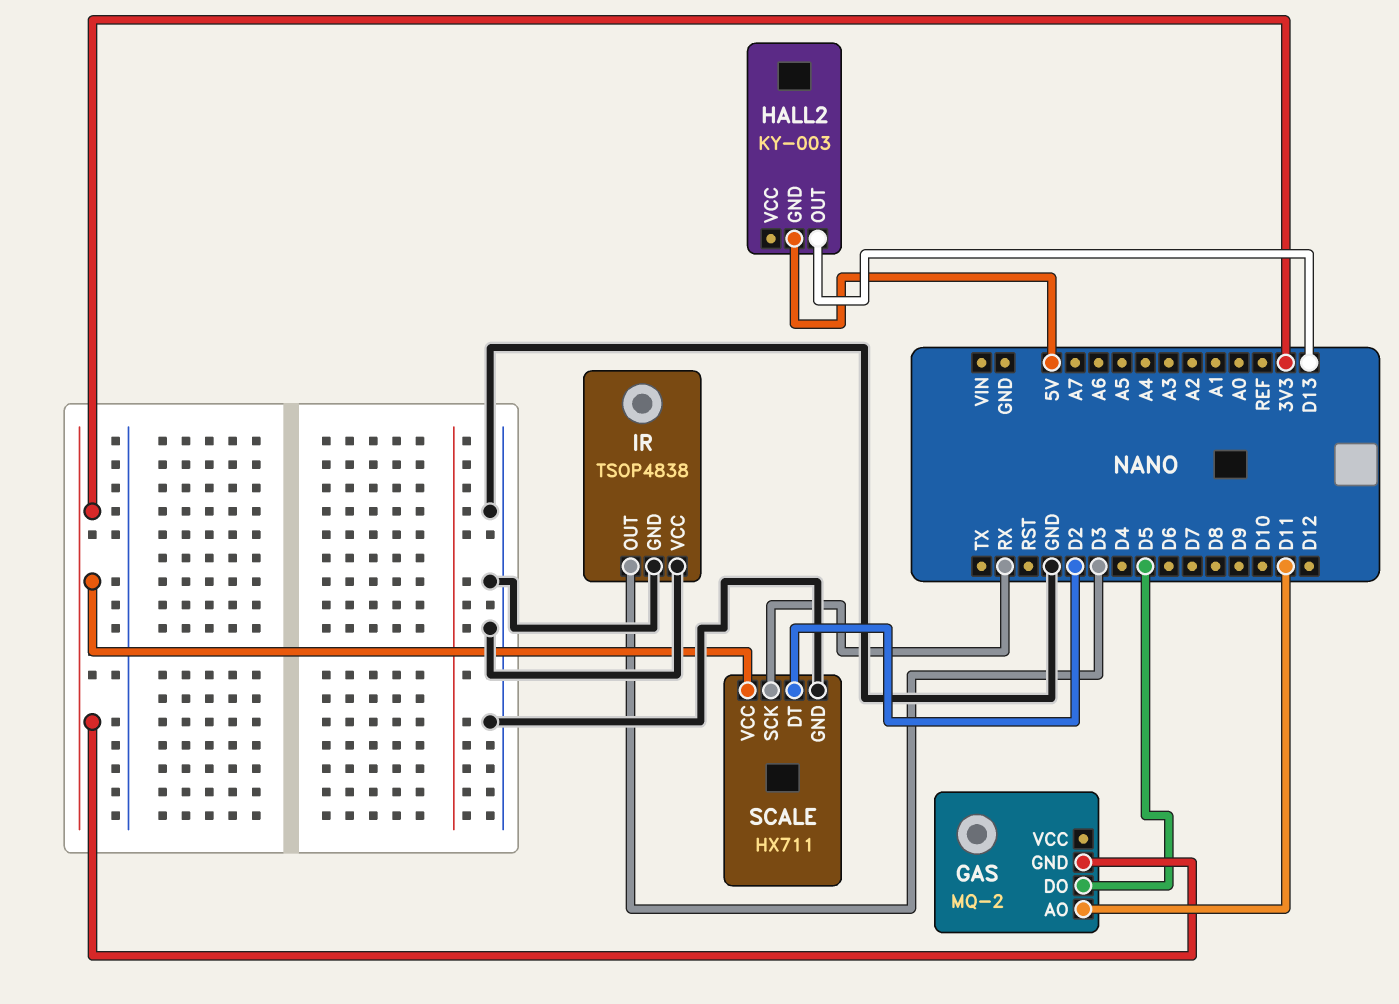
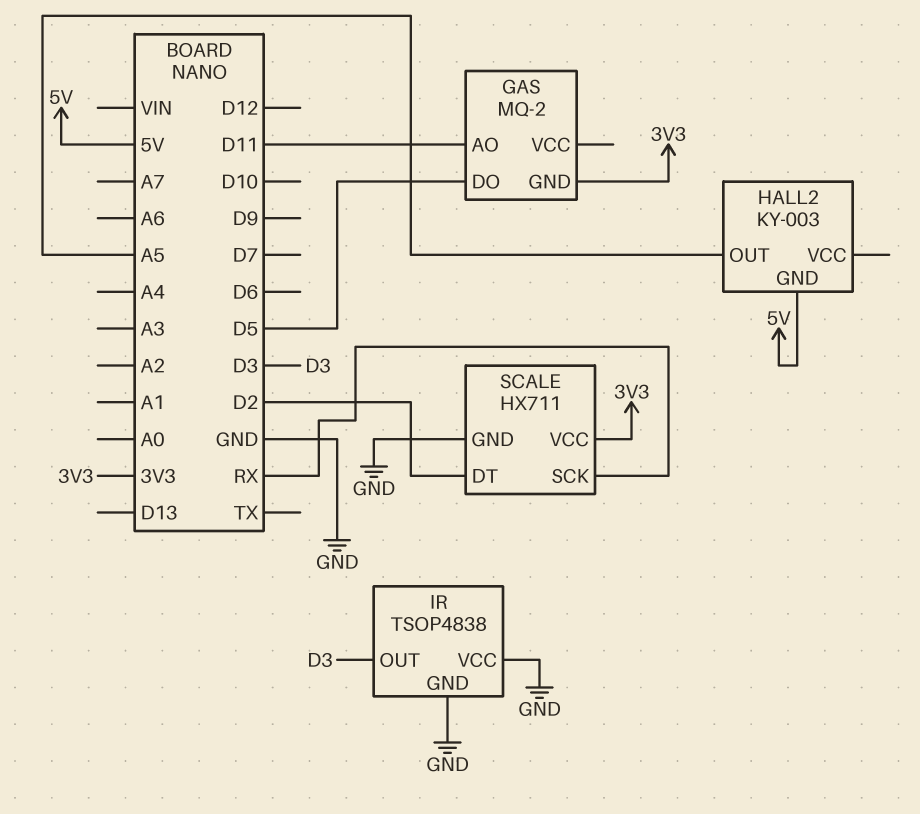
HALL2 pin OUT: D13 -> A5

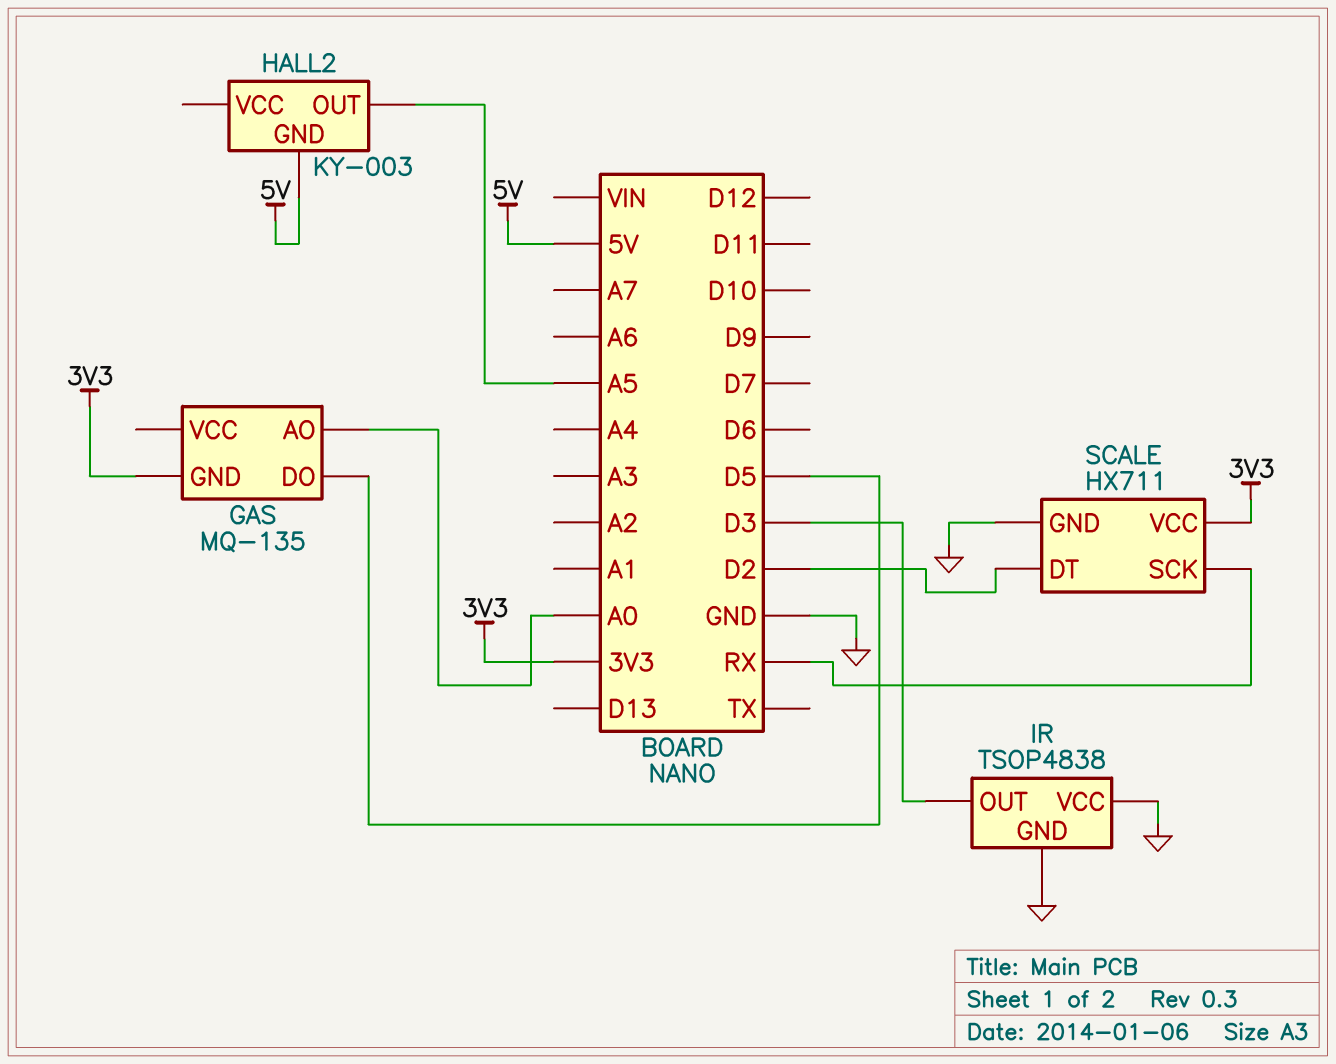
GAS: MQ-2 -> MQ-135
GAS pin AO: D11 -> A0

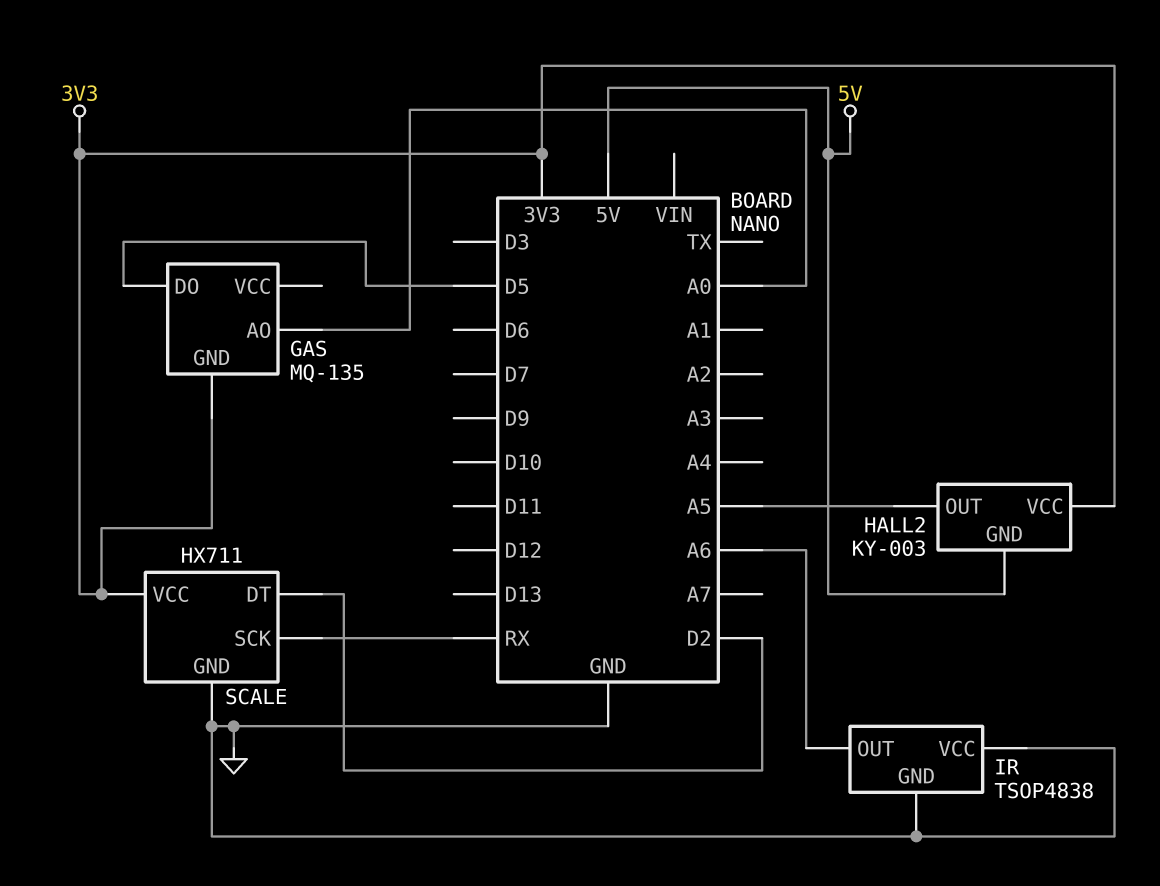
HALL2 pin VCC: none -> 3V3
IR pin OUT: D3 -> A6

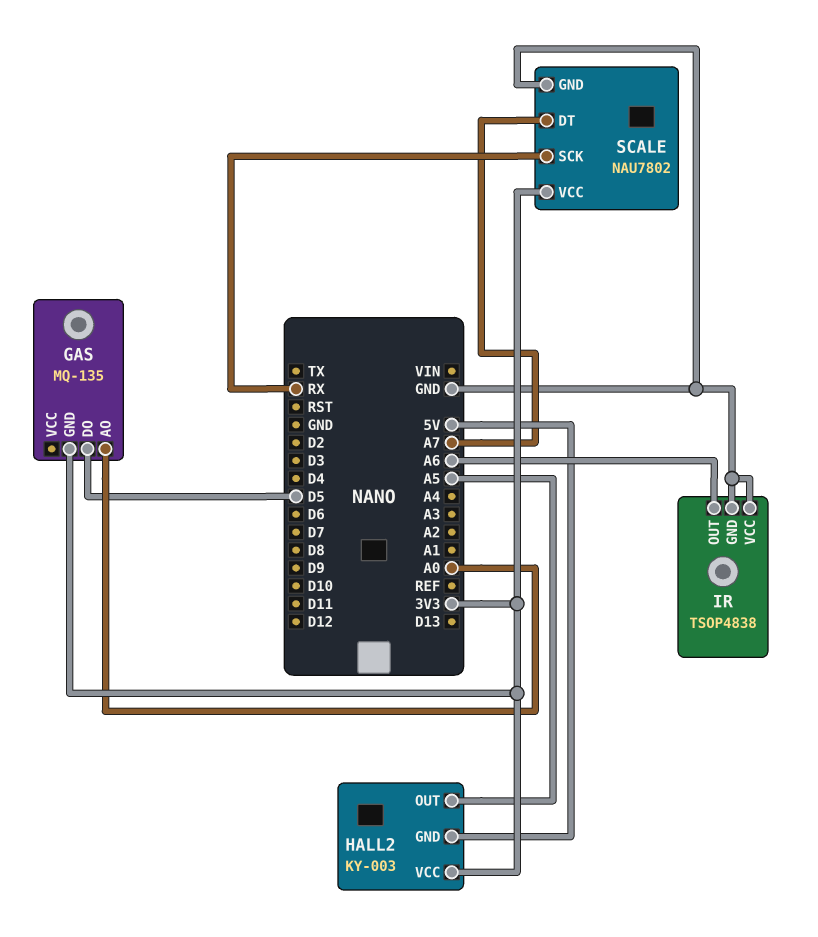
SCALE: HX711 -> NAU7802
SCALE pin DT: D2 -> A7

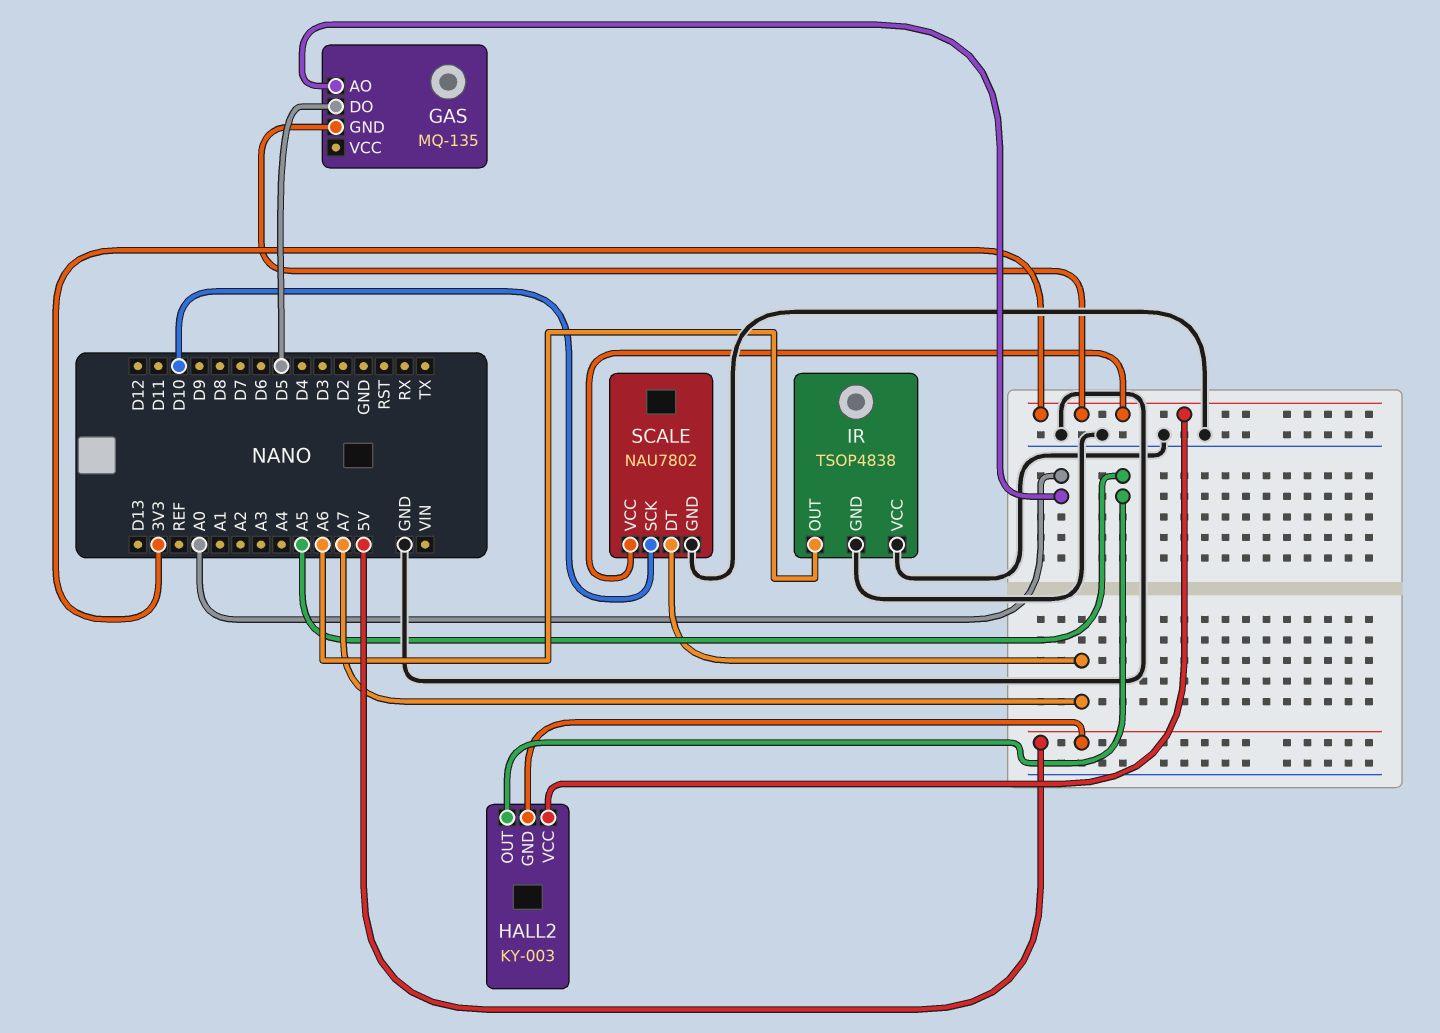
SCALE pin SCK: RX -> D10

